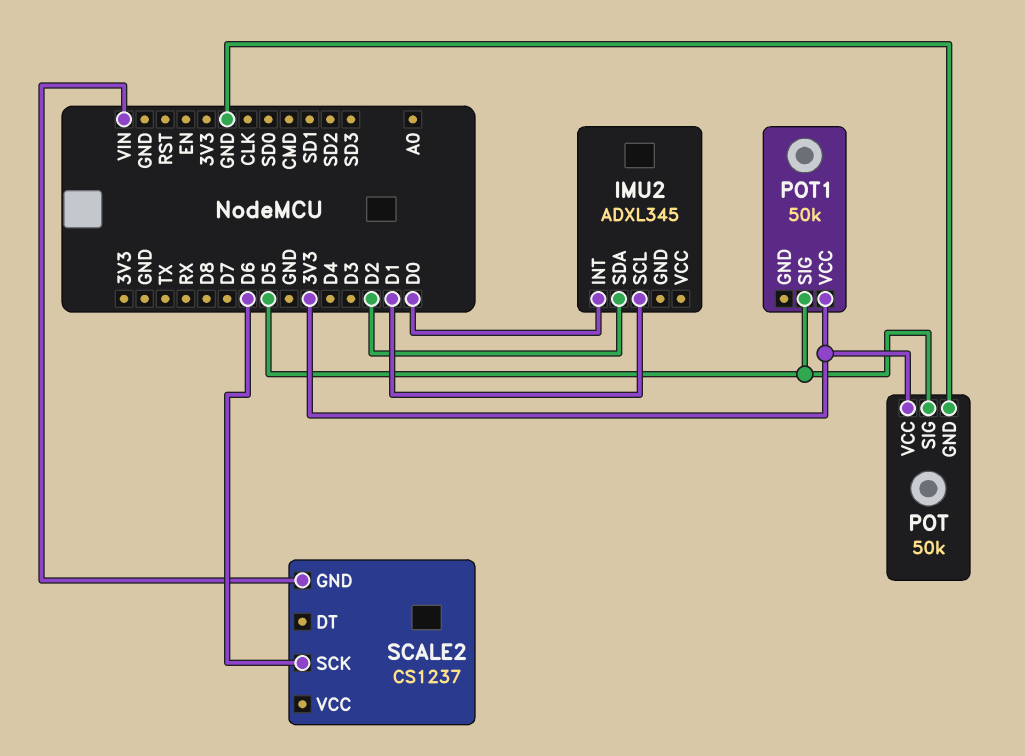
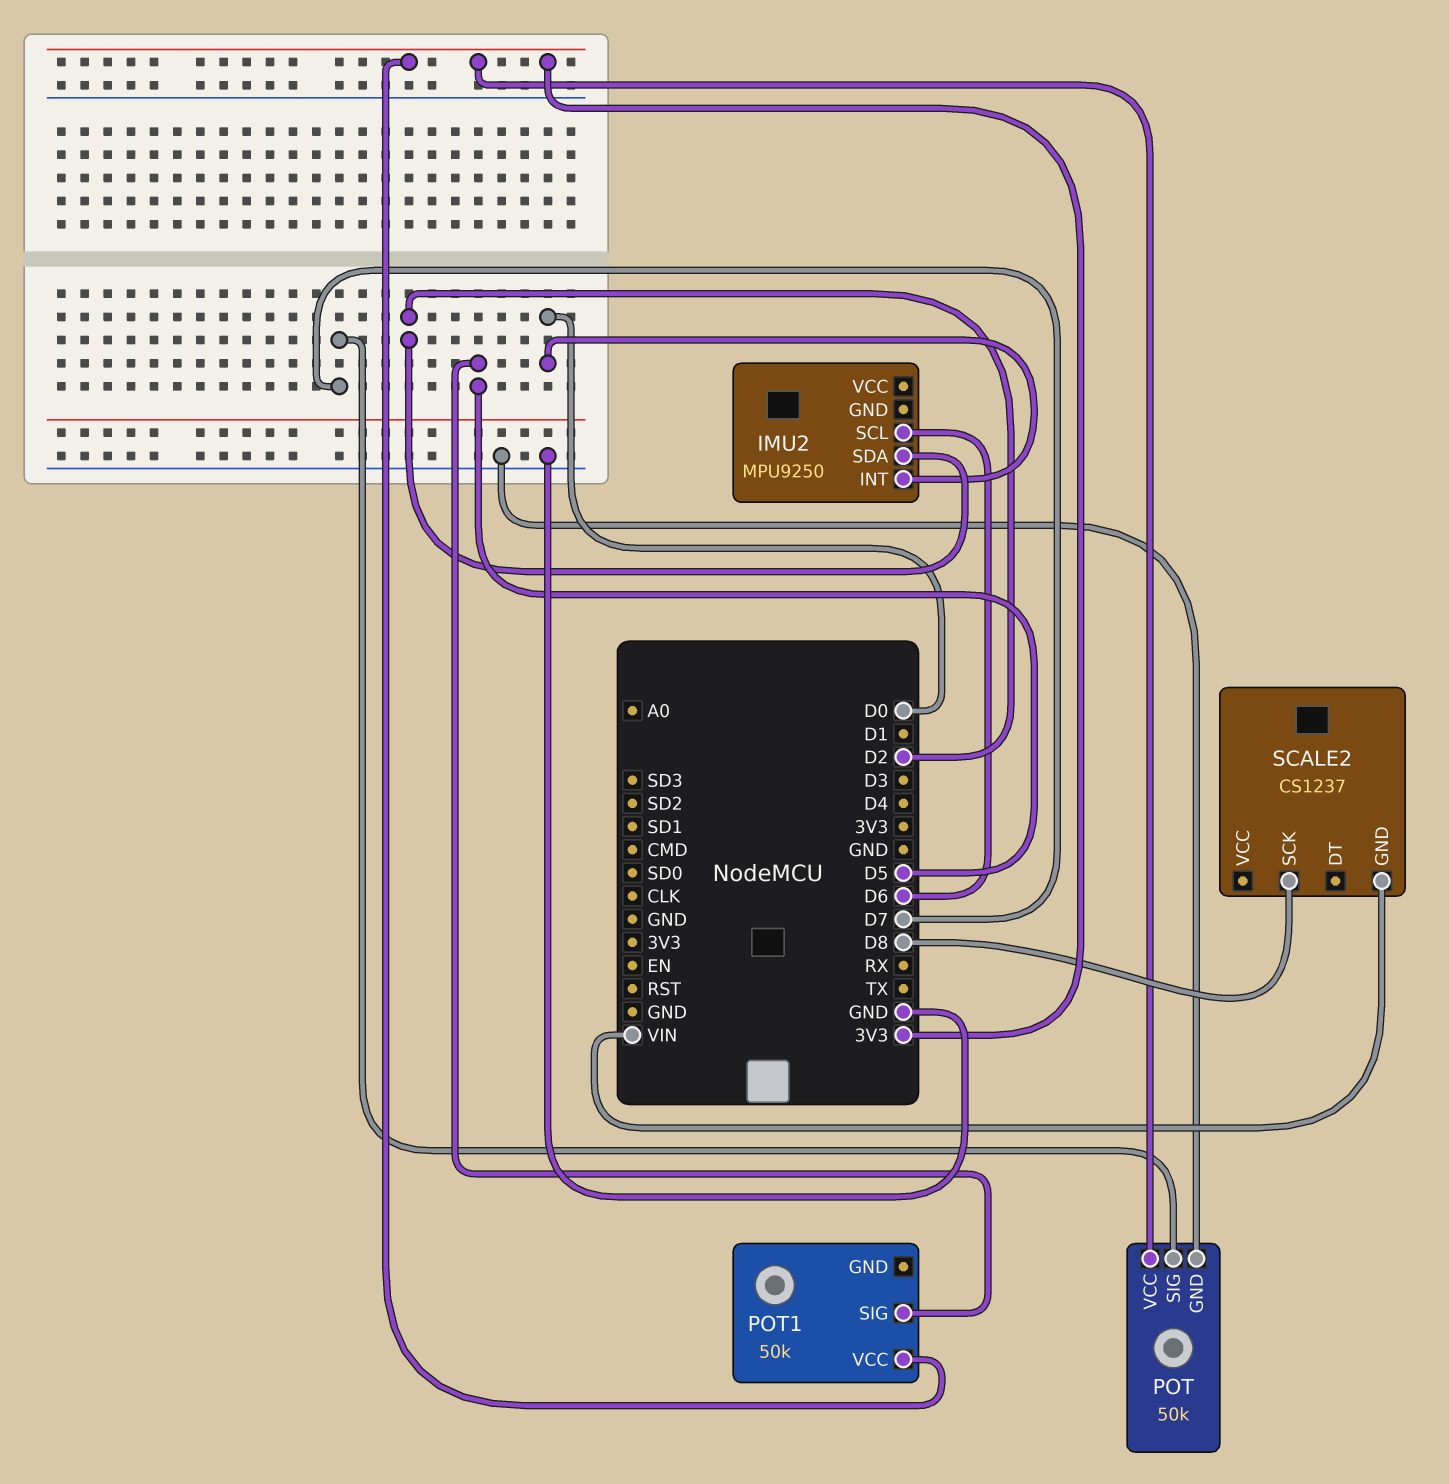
IMU2: ADXL345 -> MPU9250
IMU2 pin SCL: D1 -> D6
POT pin SIG: D5 -> D7
SCALE2 pin SCK: D6 -> D8

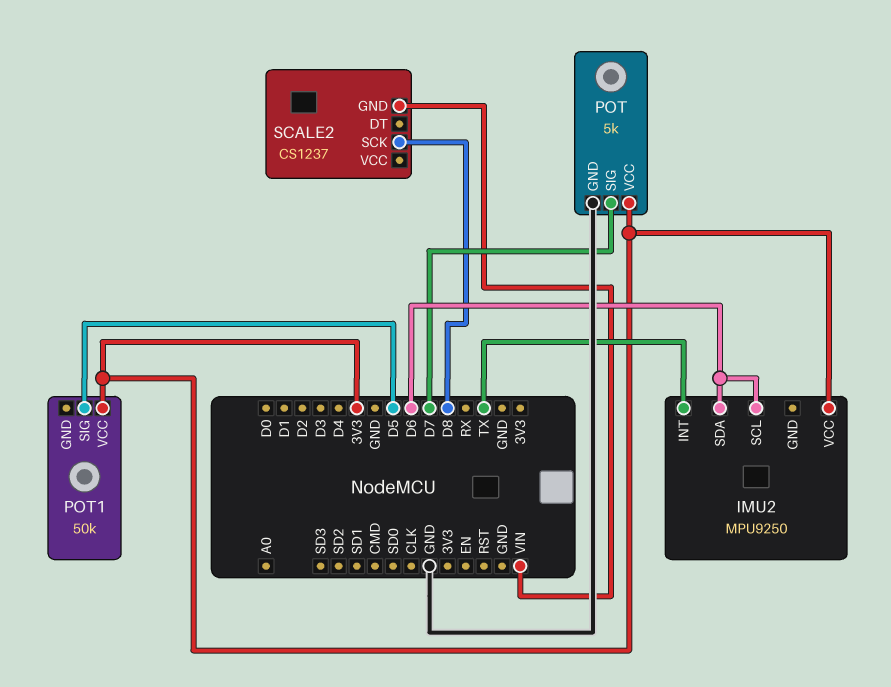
IMU2 pin INT: D0 -> TX
IMU2 pin SDA: D2 -> D6
IMU2 pin VCC: none -> 3V3
POT: 50k -> 5k

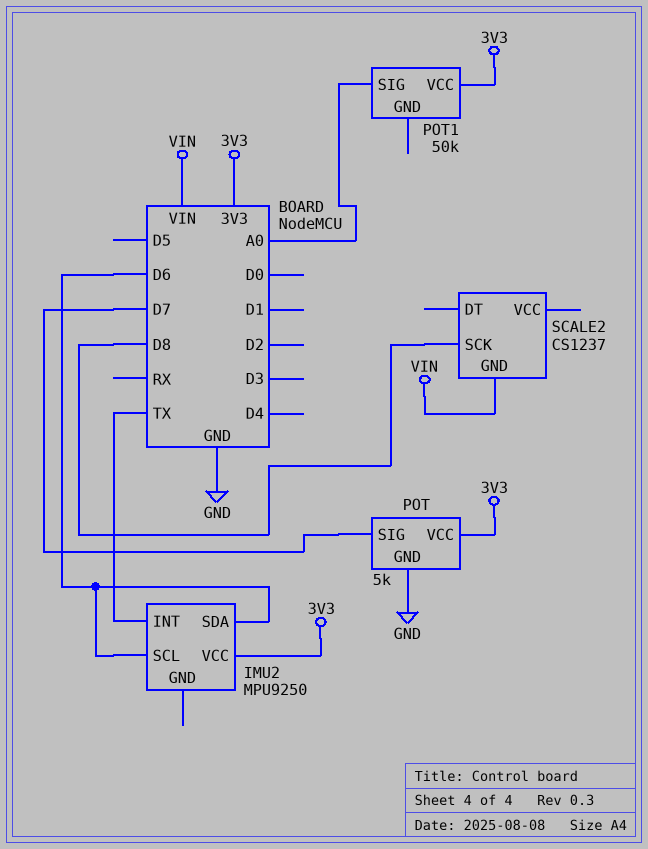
POT1 pin SIG: D5 -> A0

